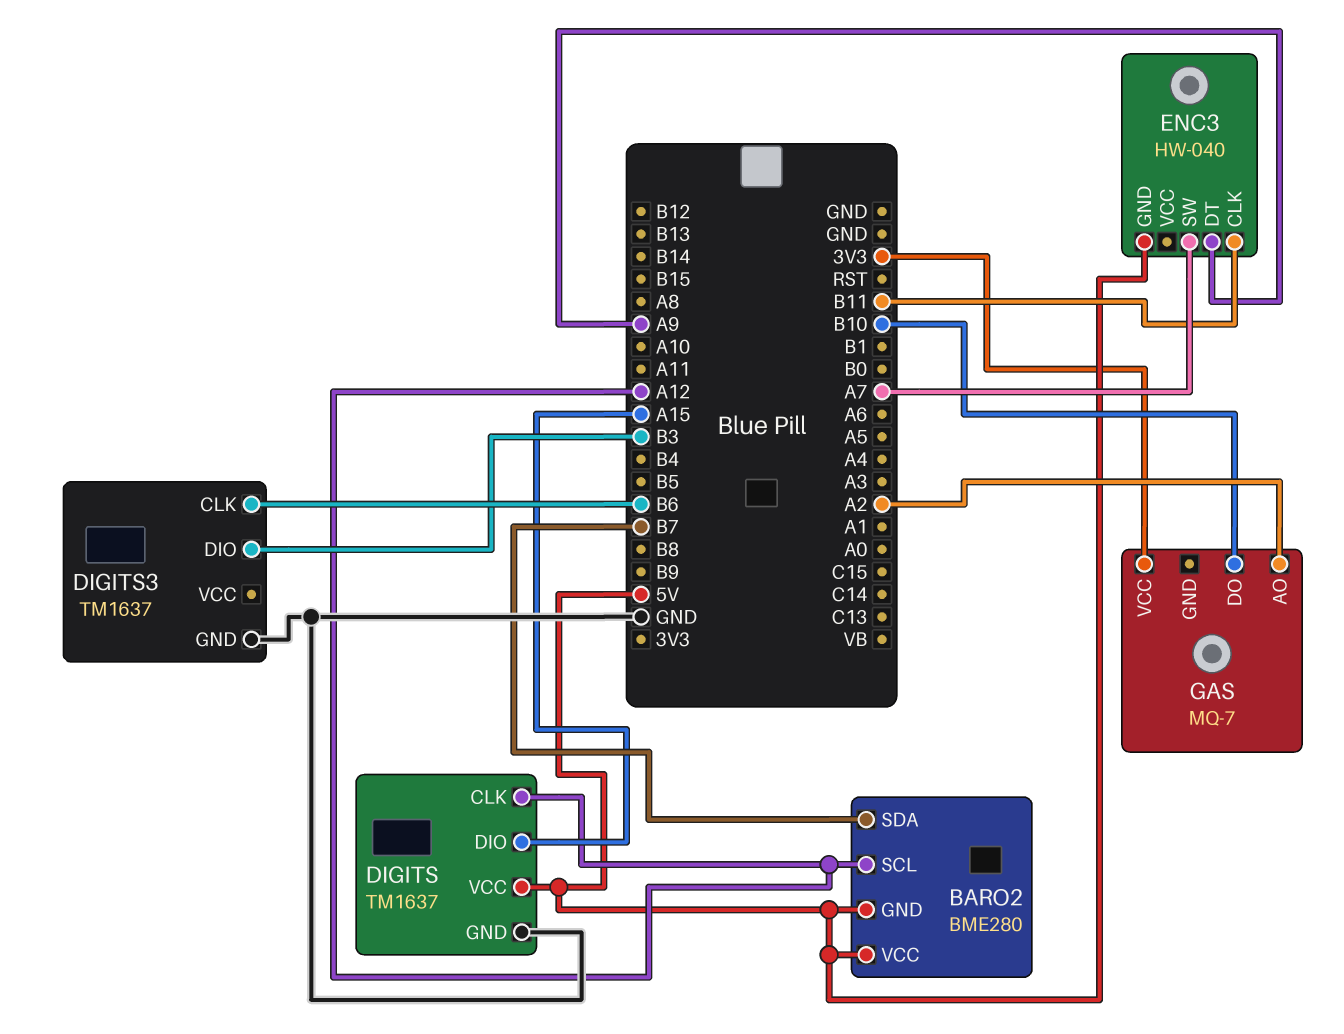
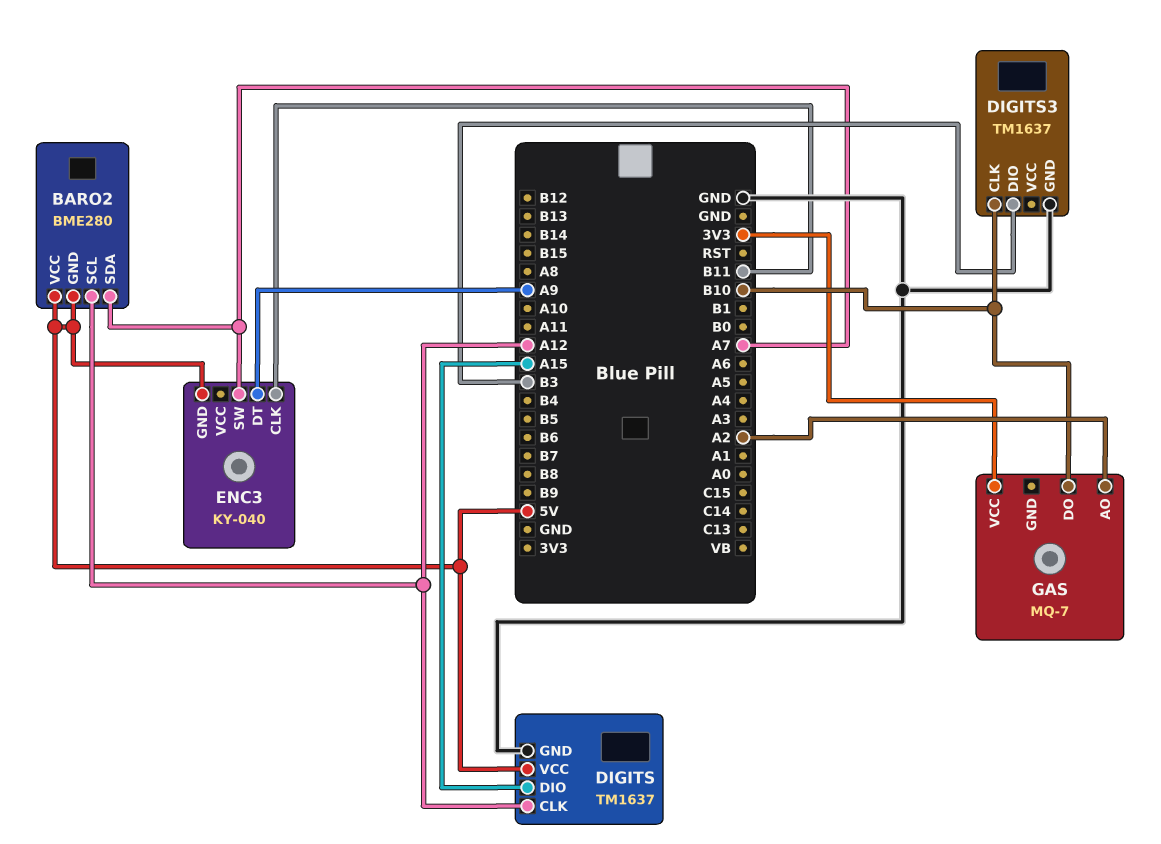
BARO2 pin SDA: B7 -> A7
DIGITS3 pin CLK: B6 -> B10
ENC3: HW-040 -> KY-040

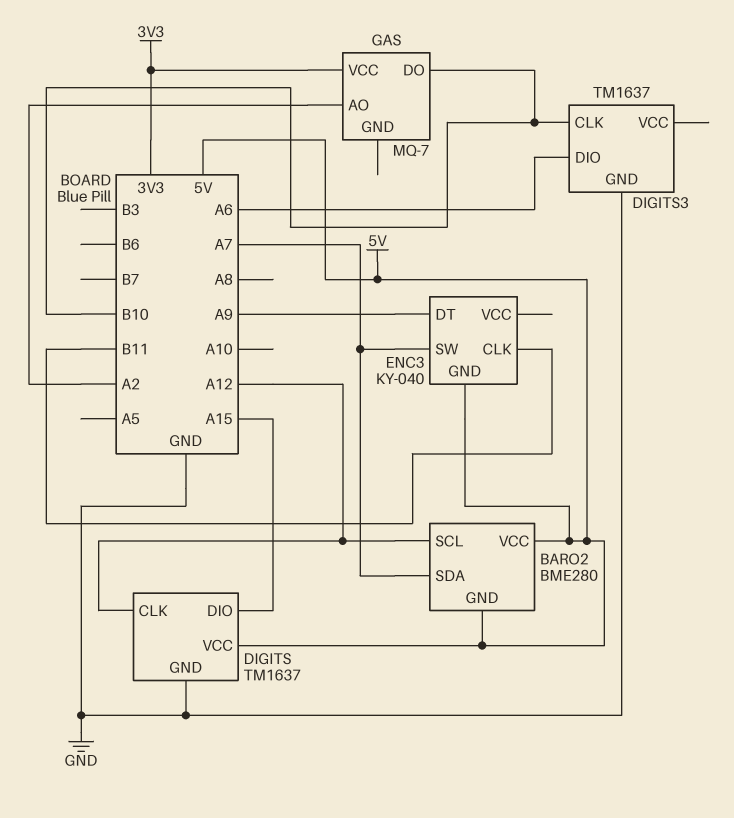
DIGITS3 pin DIO: B3 -> A6

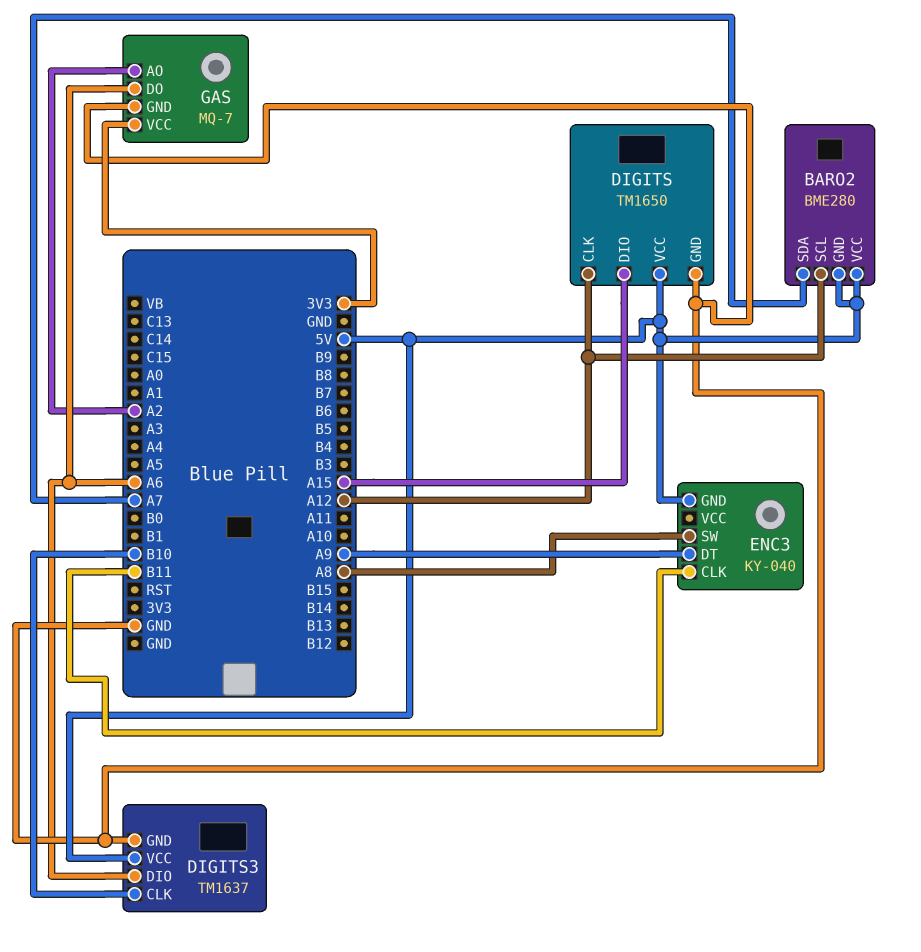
DIGITS: TM1637 -> TM1650
DIGITS3 pin VCC: none -> 5V
ENC3 pin SW: A7 -> A8
GAS pin DO: B10 -> A6
GAS pin GND: none -> GND

